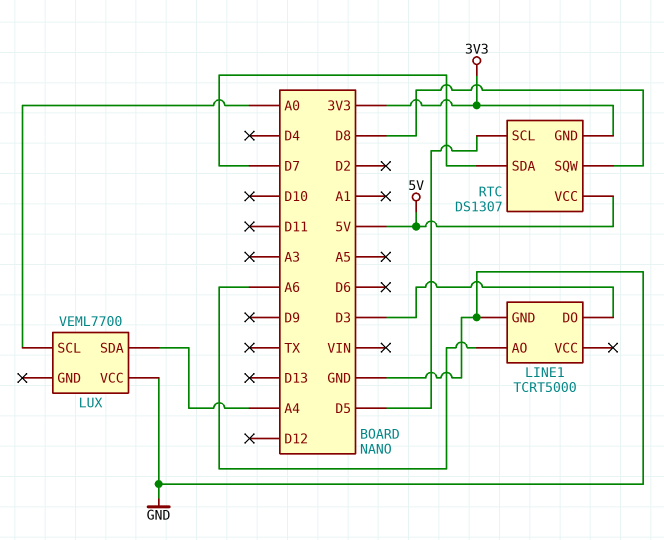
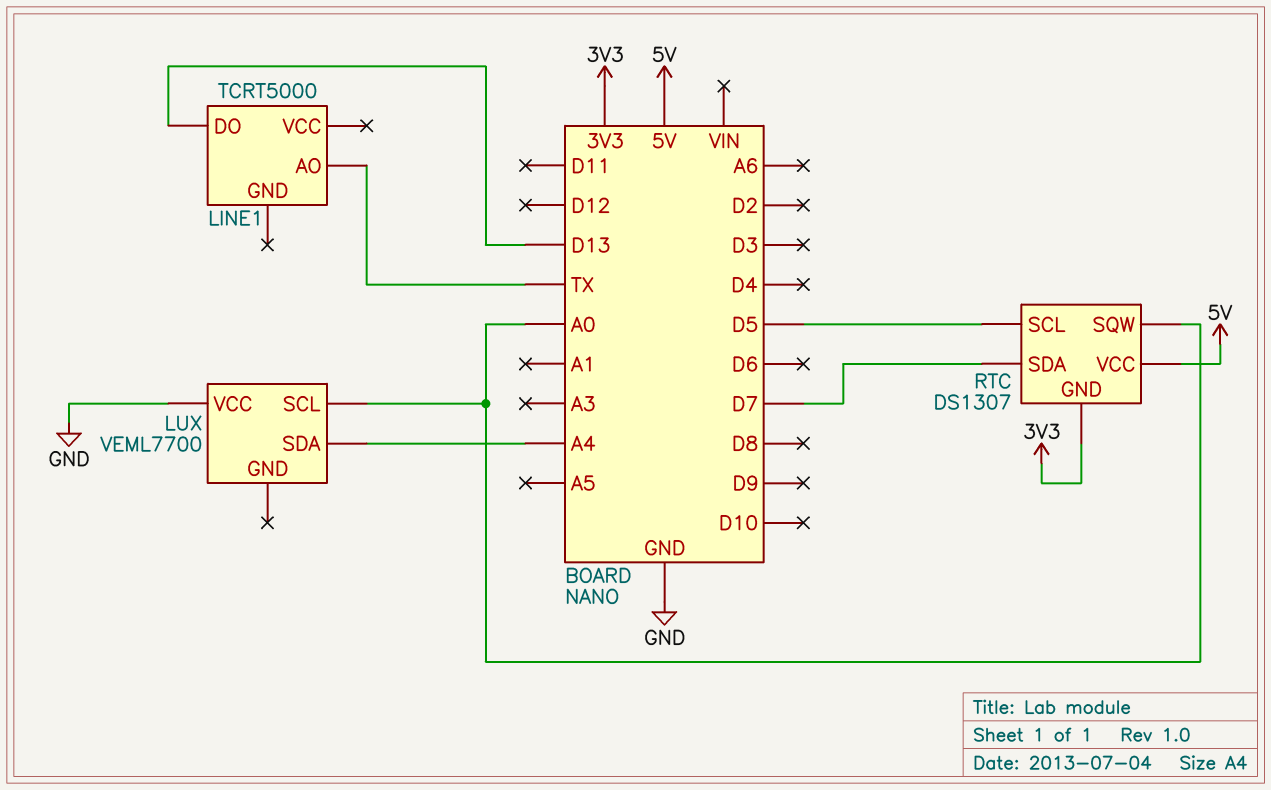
LINE1 pin AO: A6 -> TX
LINE1 pin DO: D3 -> D13
LINE1 pin GND: GND -> none
RTC pin SQW: D8 -> A0

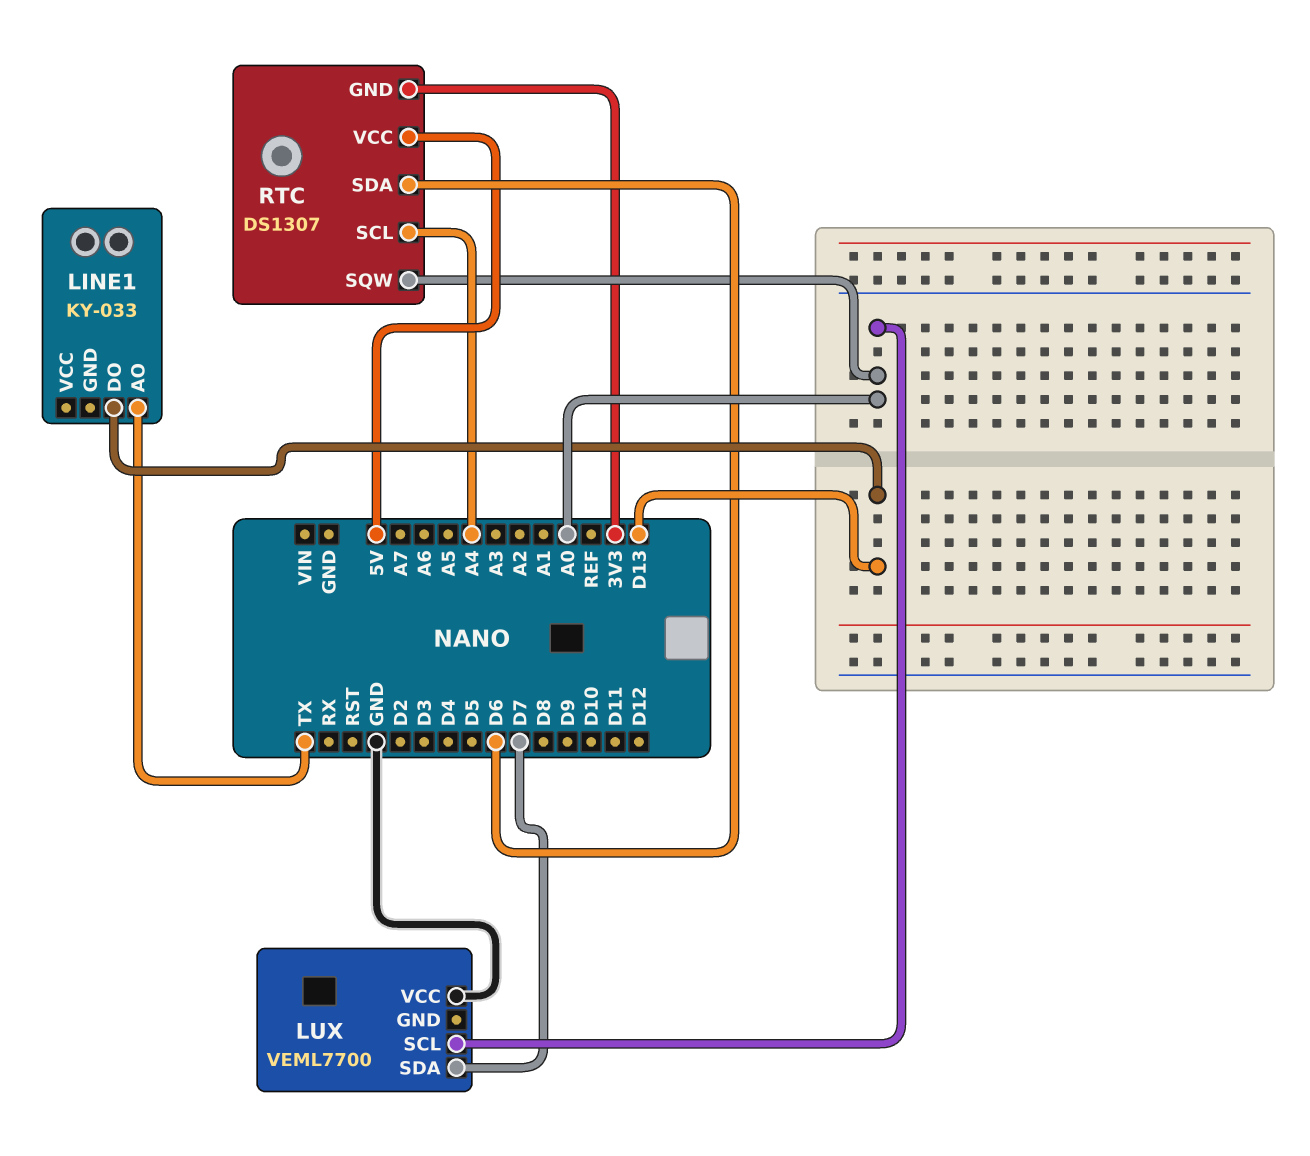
LINE1: TCRT5000 -> KY-033
LUX pin SDA: A4 -> D7
RTC pin SCL: D5 -> A4
RTC pin SDA: D7 -> D6

